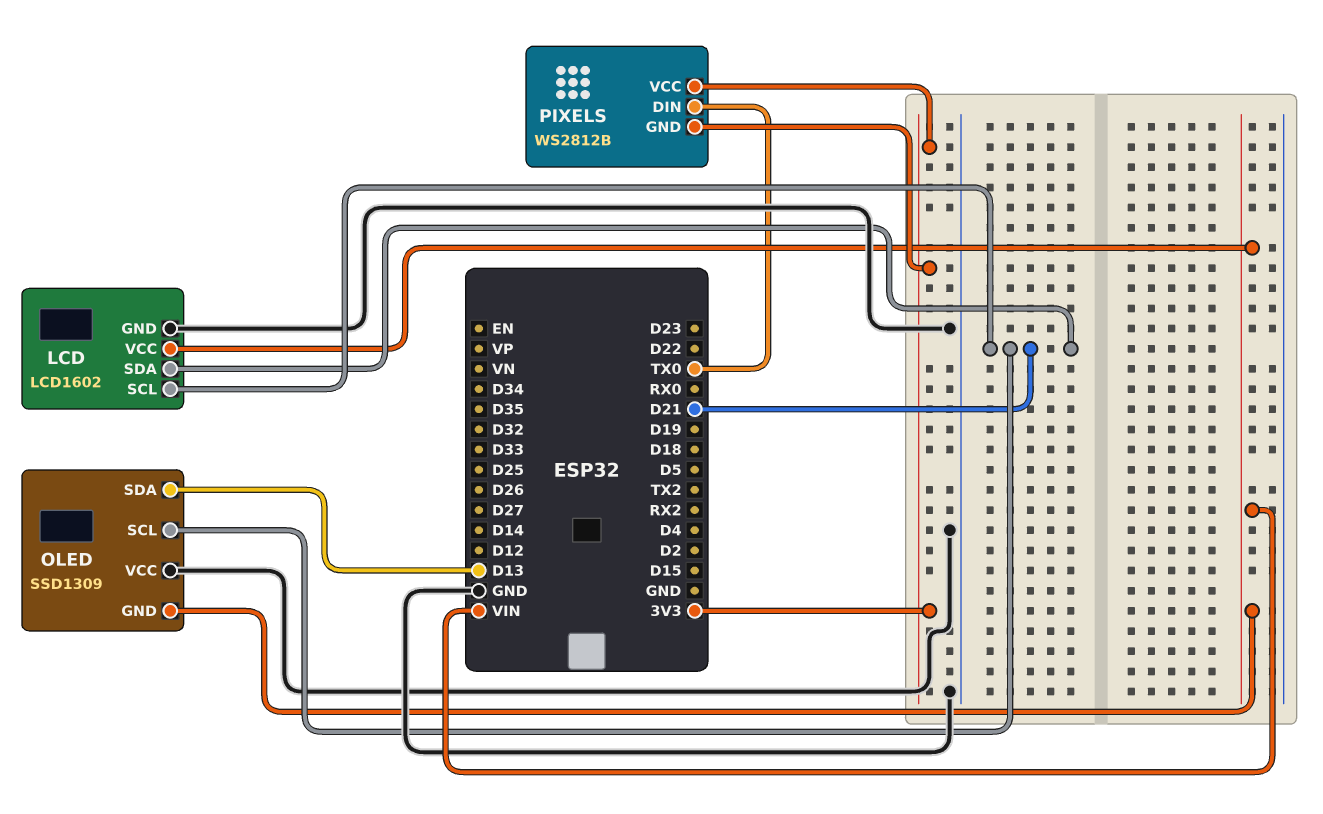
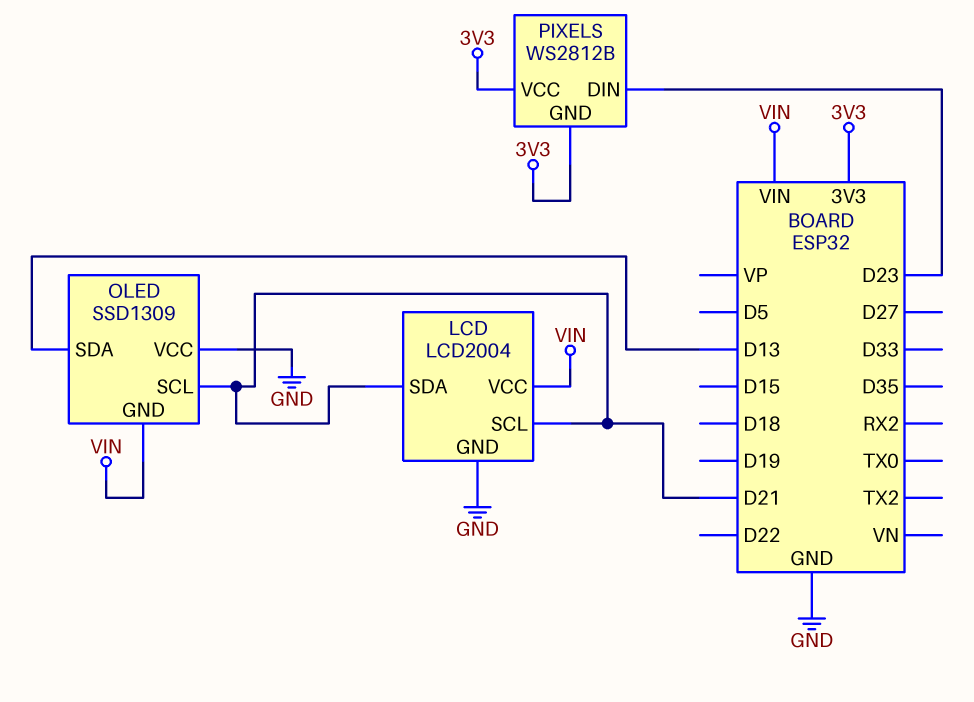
LCD: LCD1602 -> LCD2004
PIXELS pin DIN: TX0 -> D23

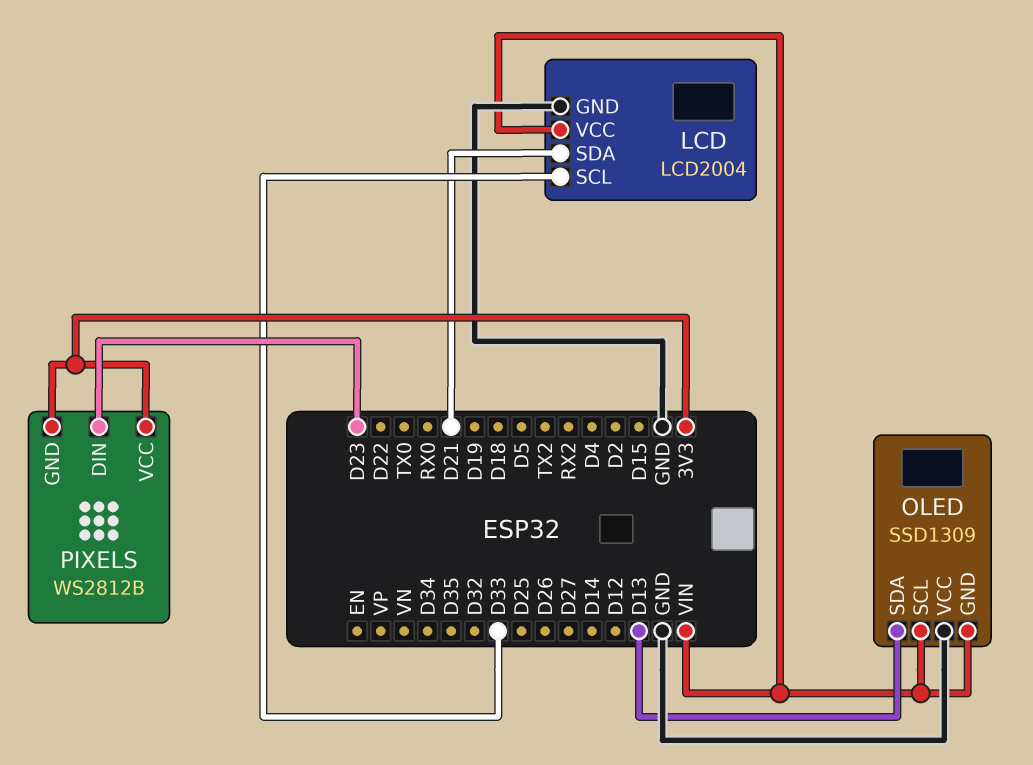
LCD pin SCL: D21 -> D33
OLED pin SCL: D21 -> VIN

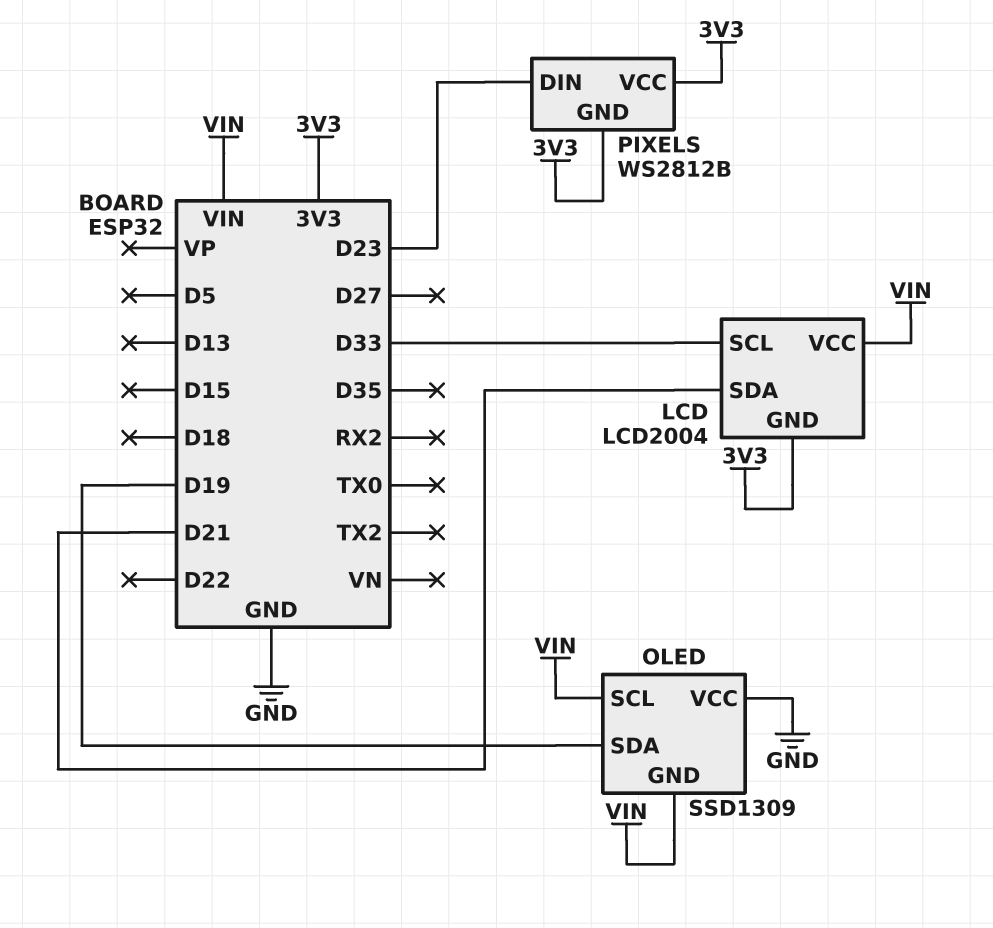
LCD pin GND: GND -> 3V3
OLED pin SDA: D13 -> D19

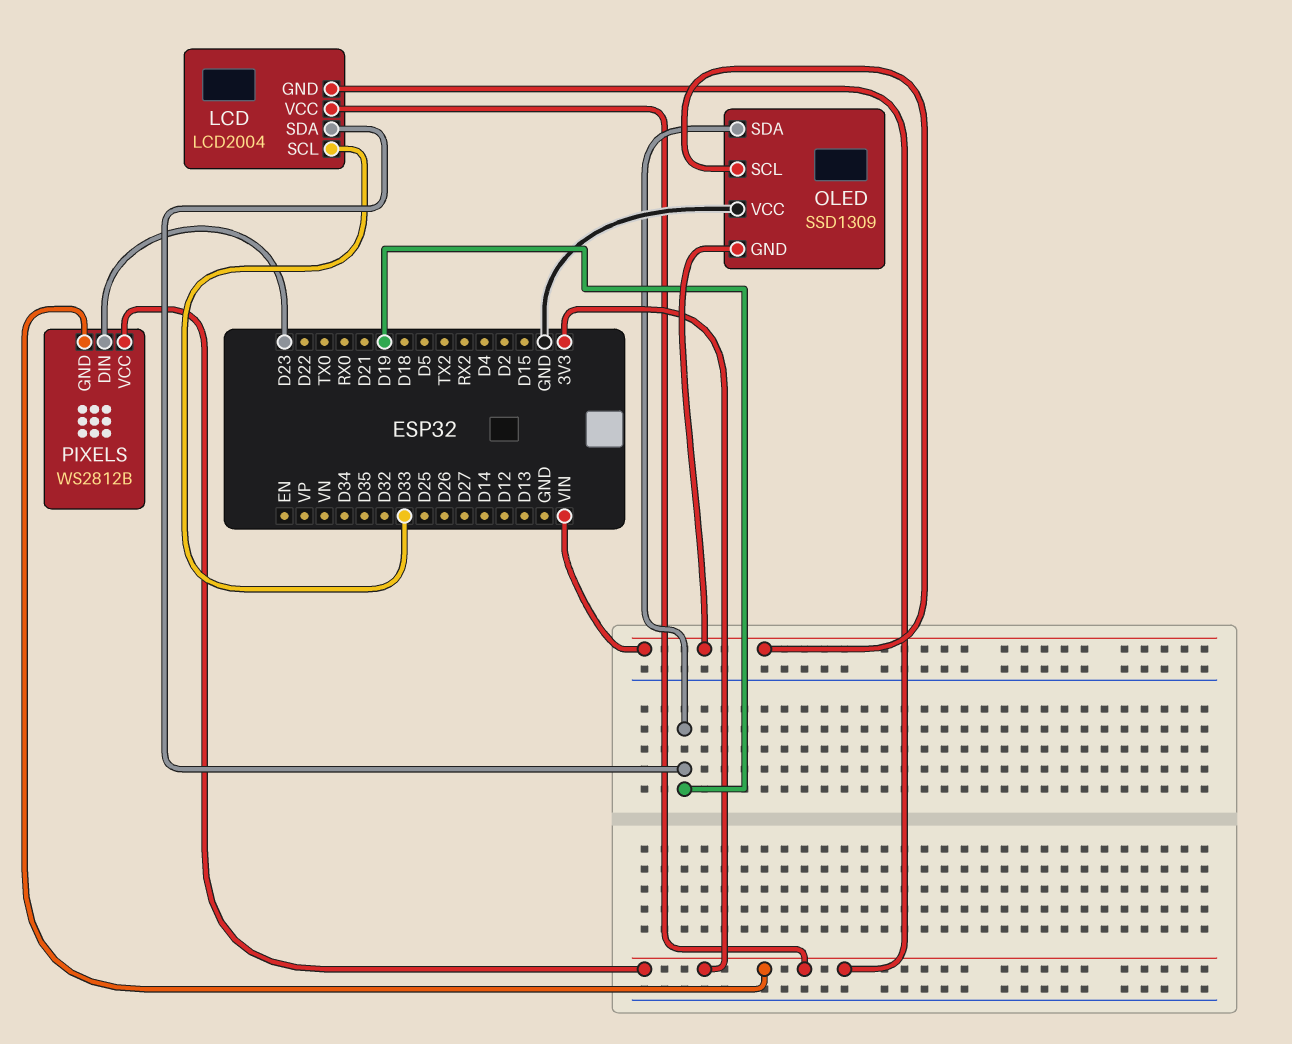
LCD pin SDA: D21 -> D19
LCD pin VCC: VIN -> 3V3

